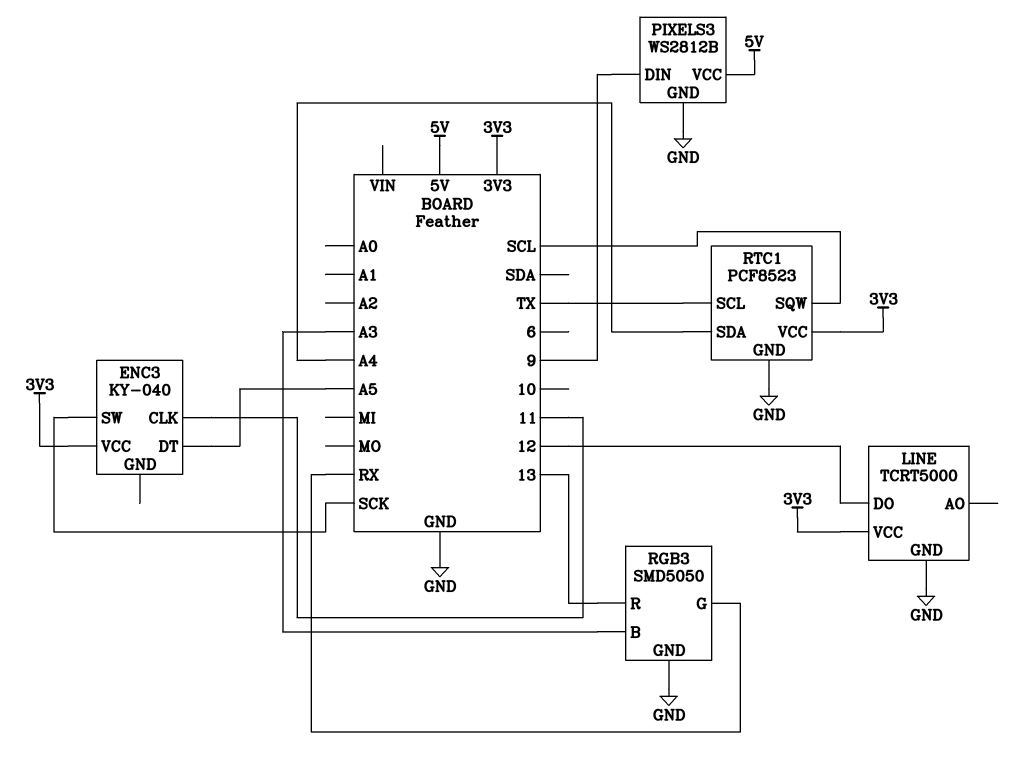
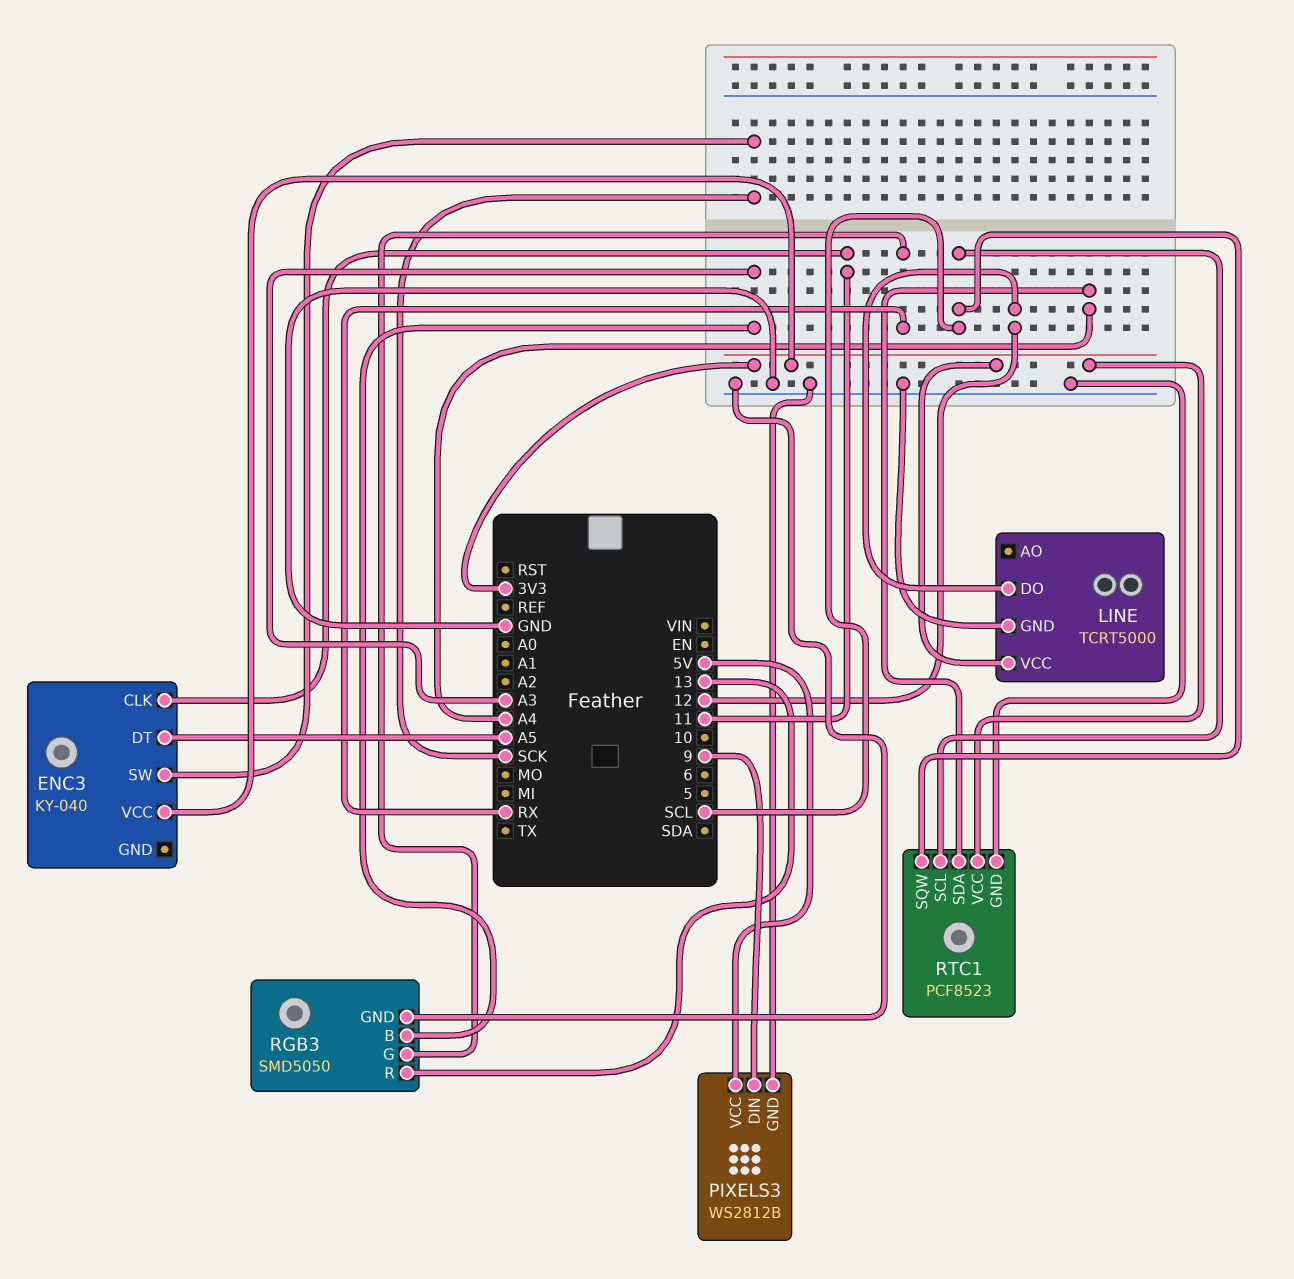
RTC1 pin SCL: TX -> SCL

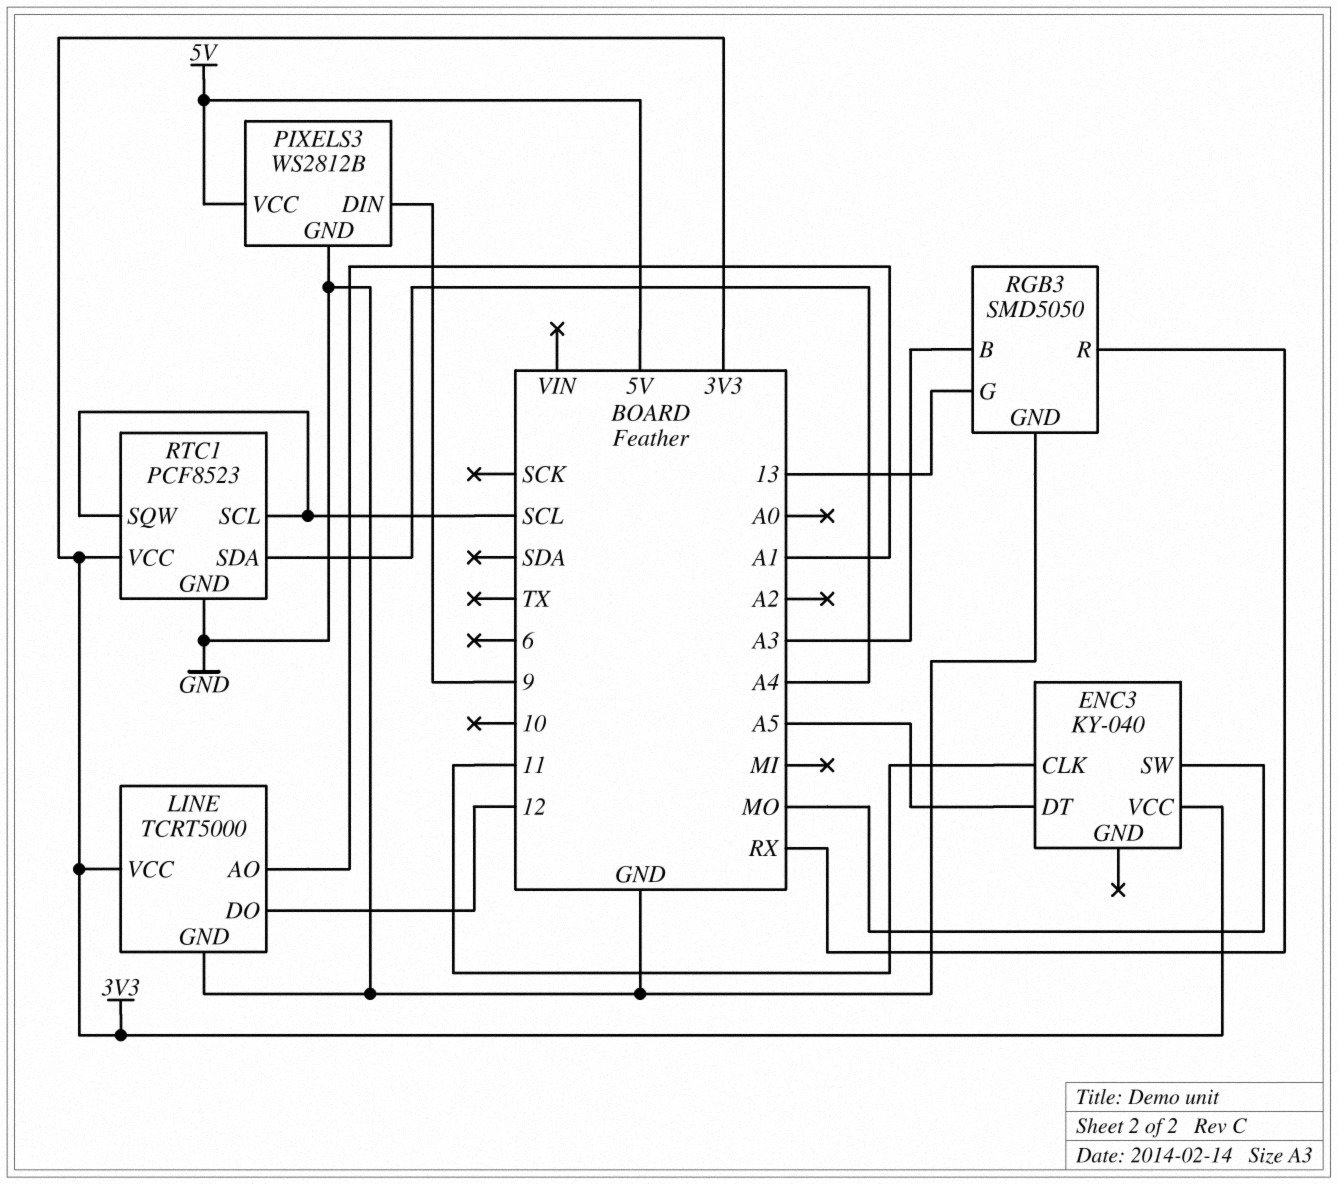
ENC3 pin SW: SCK -> MO
LINE pin AO: none -> A1
RGB3 pin G: RX -> 13
RGB3 pin R: 13 -> RX

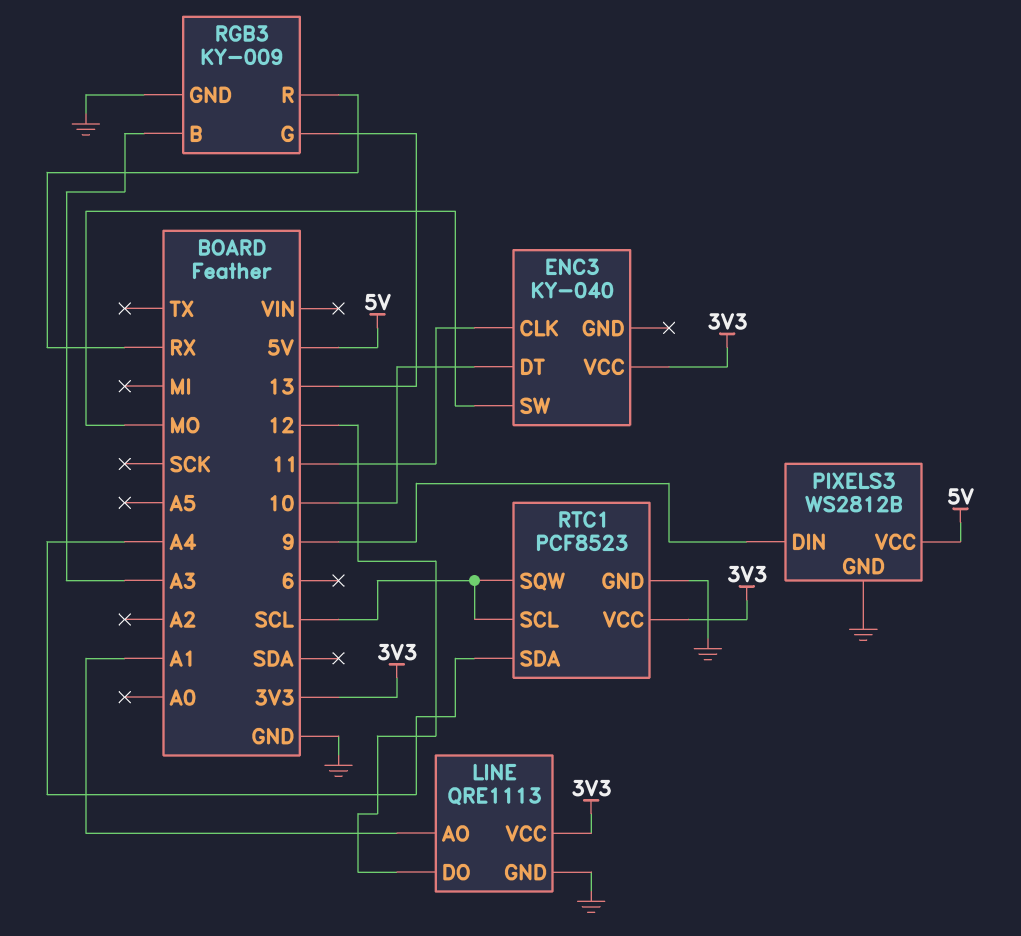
ENC3 pin DT: A5 -> 10
LINE: TCRT5000 -> QRE1113
RGB3: SMD5050 -> KY-009

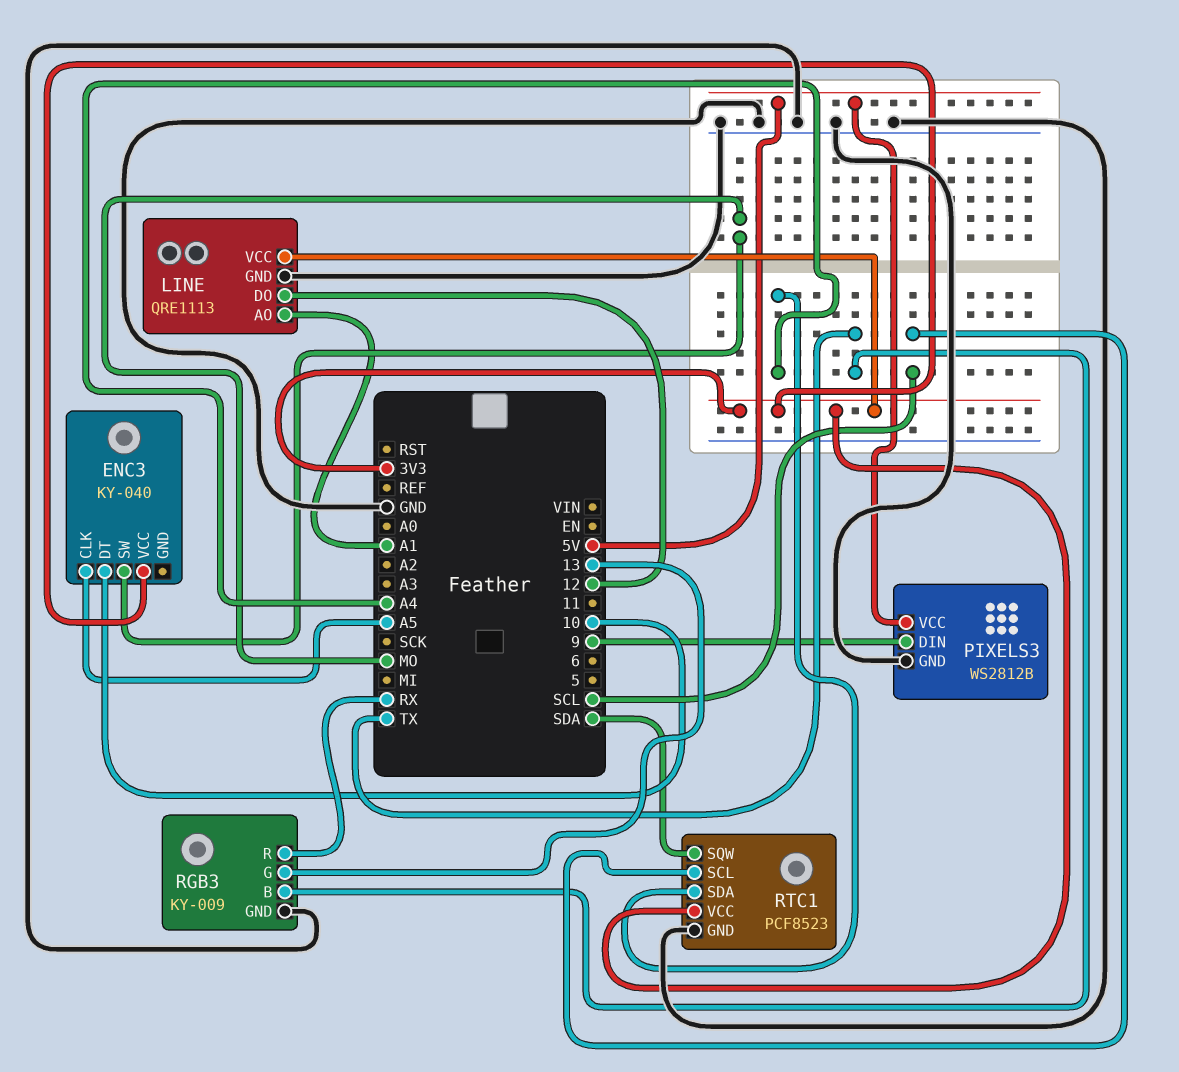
ENC3 pin CLK: 11 -> A5
RGB3 pin B: A3 -> TX
RTC1 pin SQW: SCL -> SDA

